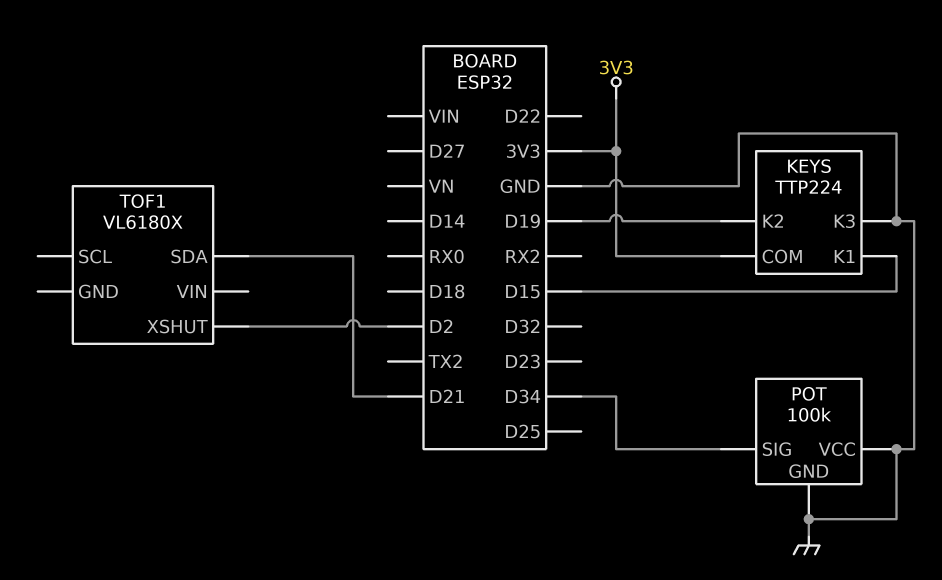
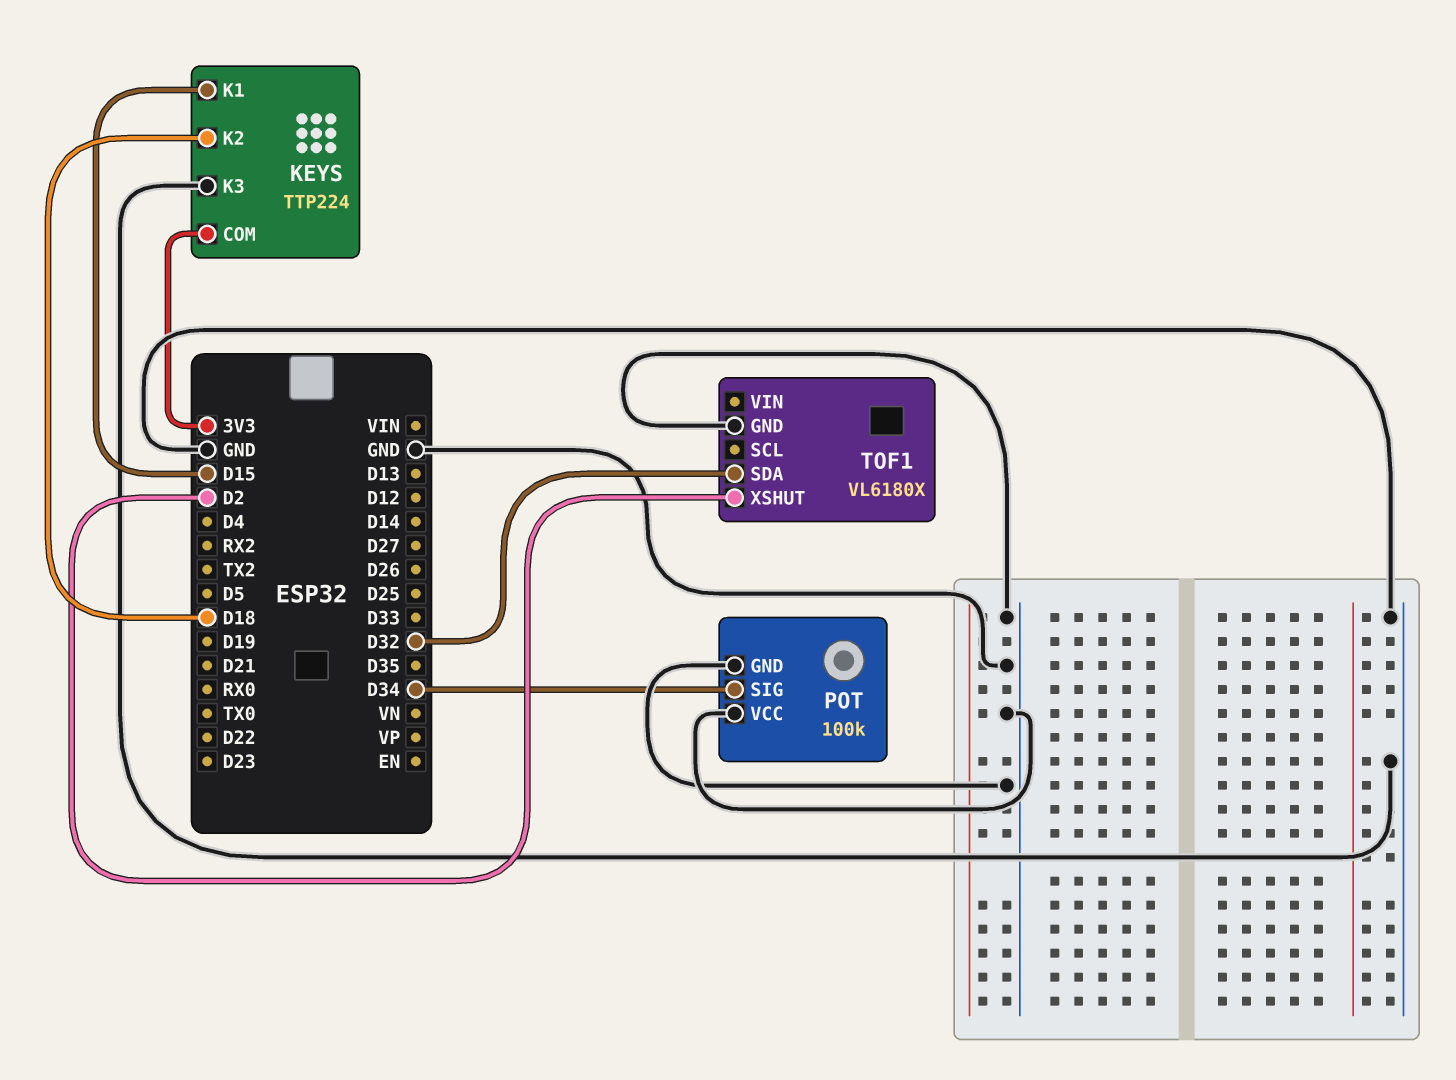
KEYS pin K2: D19 -> D18
TOF1 pin GND: none -> GND
TOF1 pin SDA: D21 -> D32

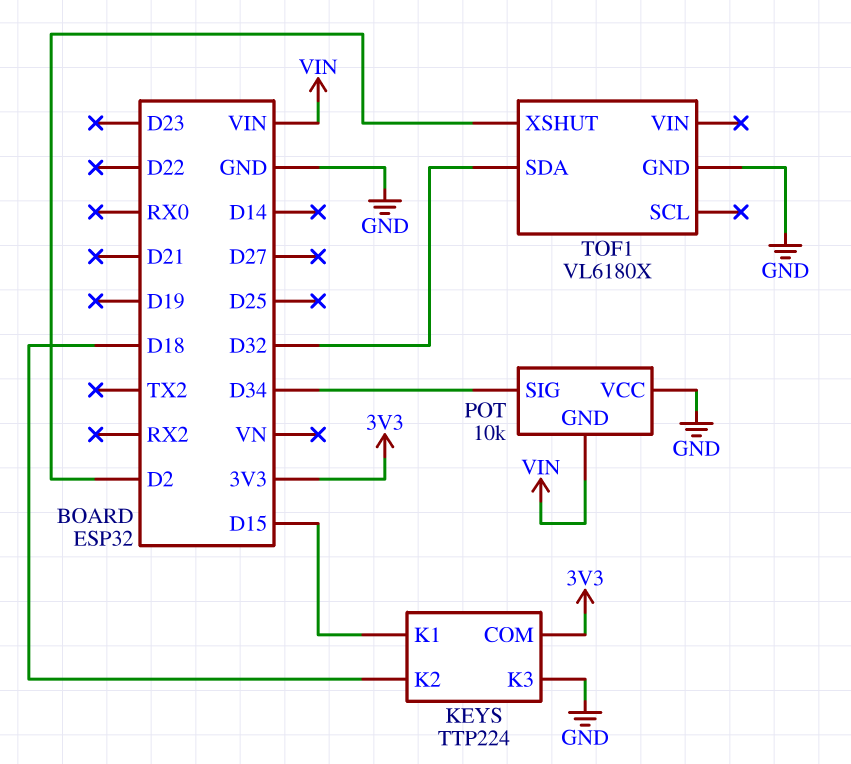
POT: 100k -> 10k
POT pin GND: GND -> VIN

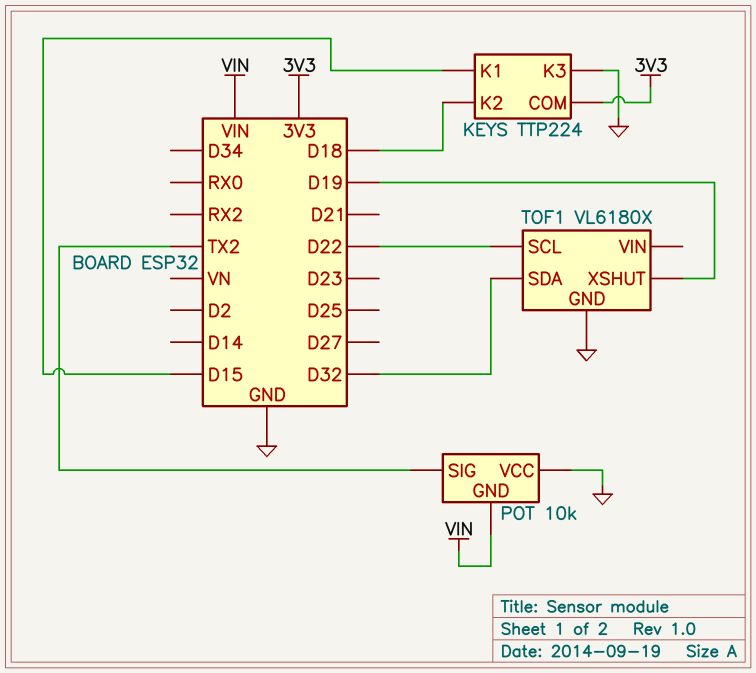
POT pin SIG: D34 -> TX2
TOF1 pin SCL: none -> D22
TOF1 pin XSHUT: D2 -> D19

